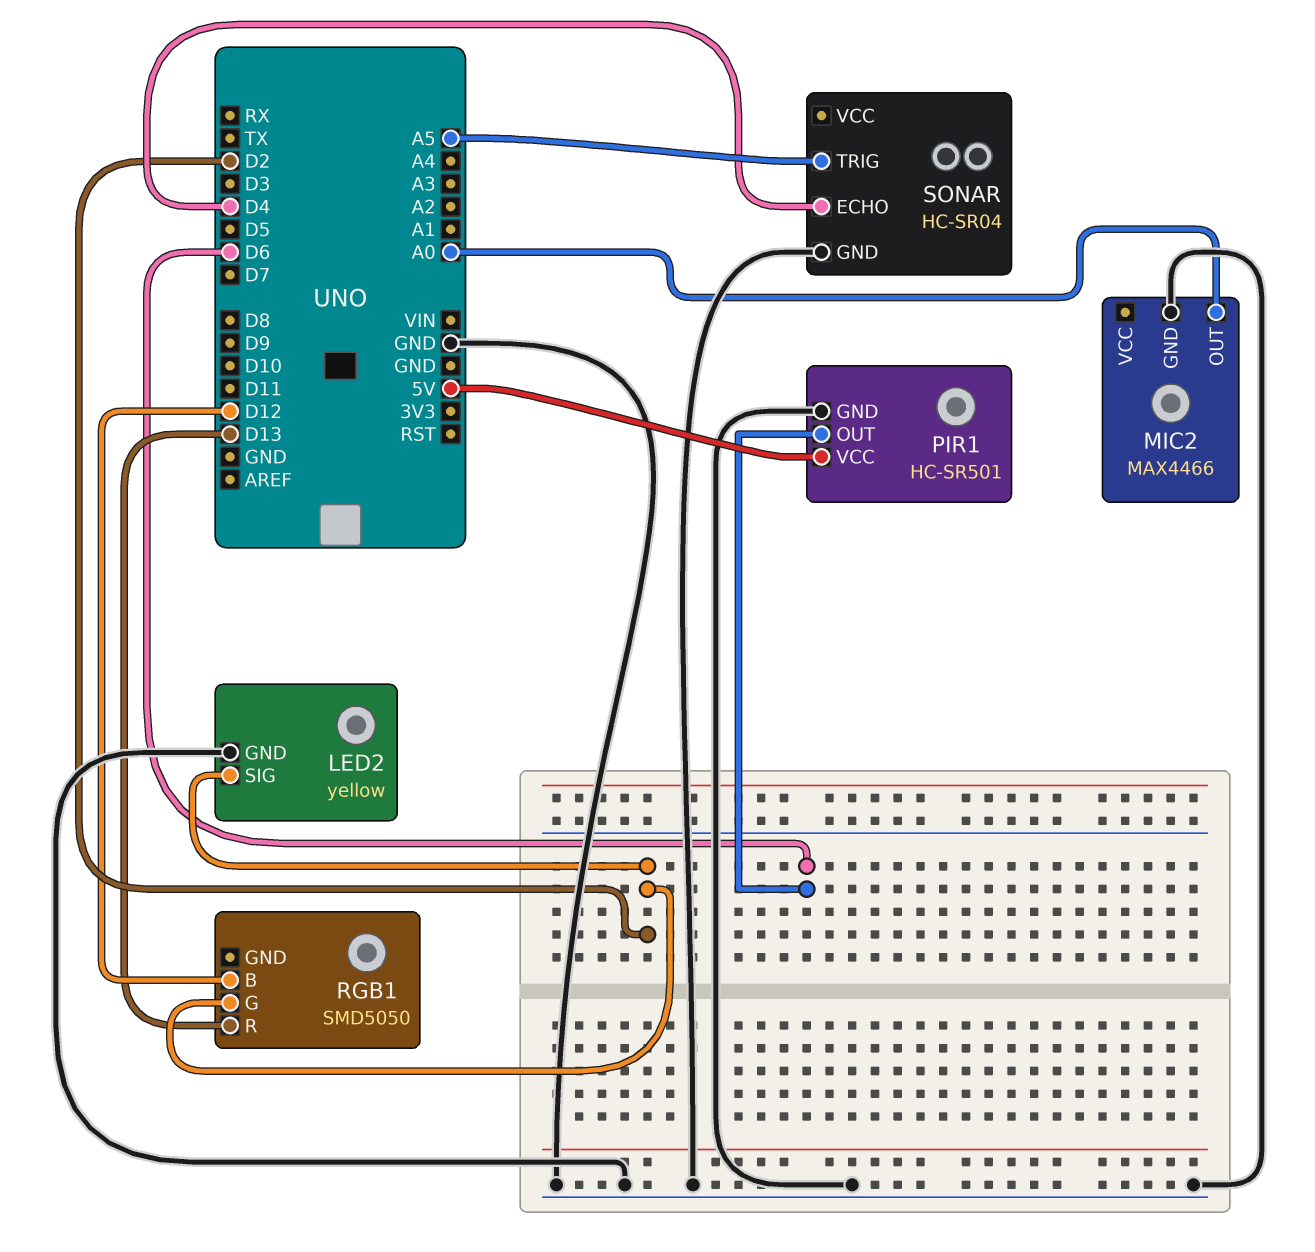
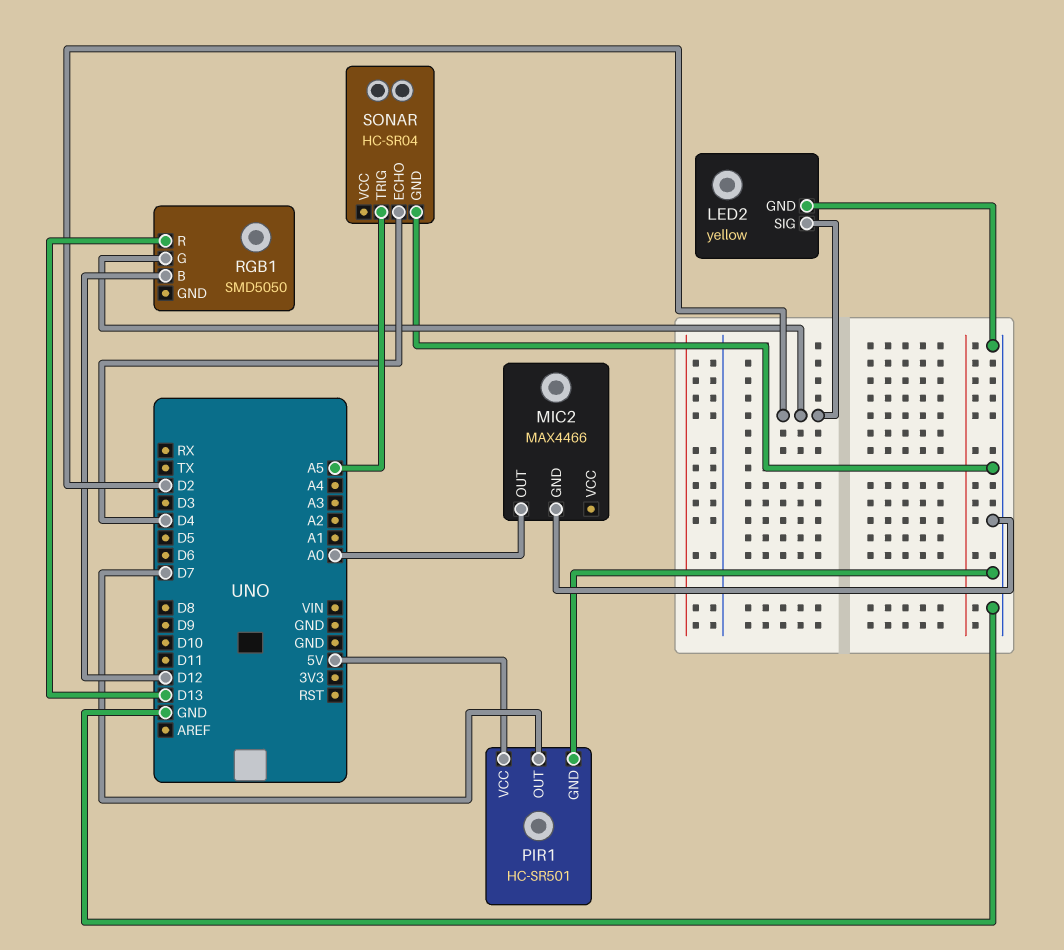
PIR1 pin OUT: D6 -> D7

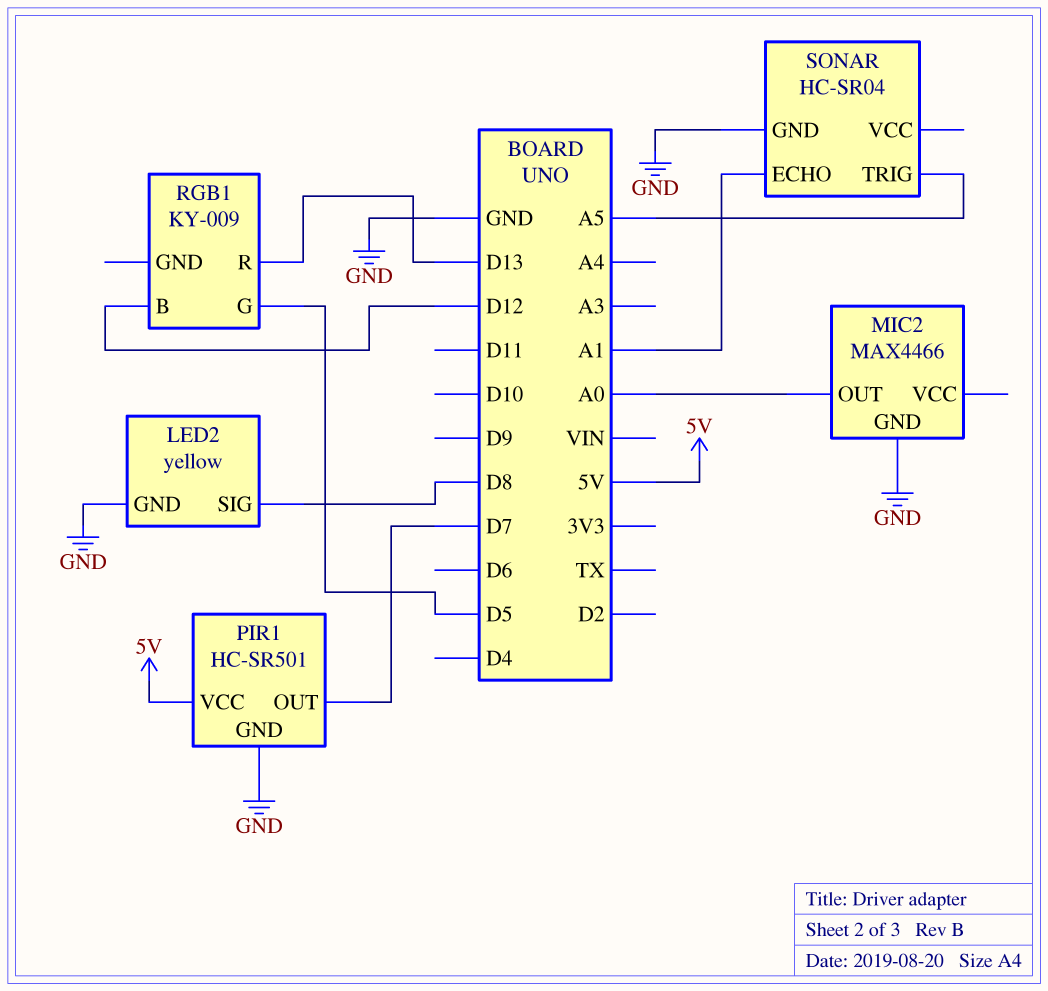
LED2 pin SIG: D2 -> D8
RGB1: SMD5050 -> KY-009
RGB1 pin G: D2 -> D5
SONAR pin ECHO: D4 -> A1

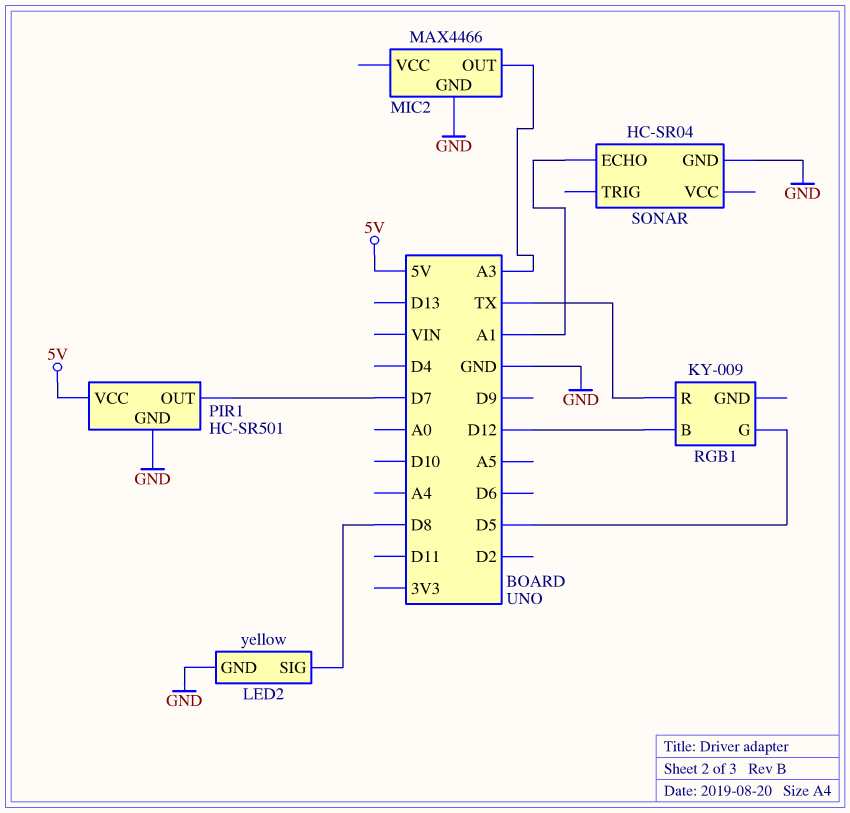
MIC2 pin OUT: A0 -> A3
RGB1 pin R: D13 -> TX
SONAR pin TRIG: A5 -> none

